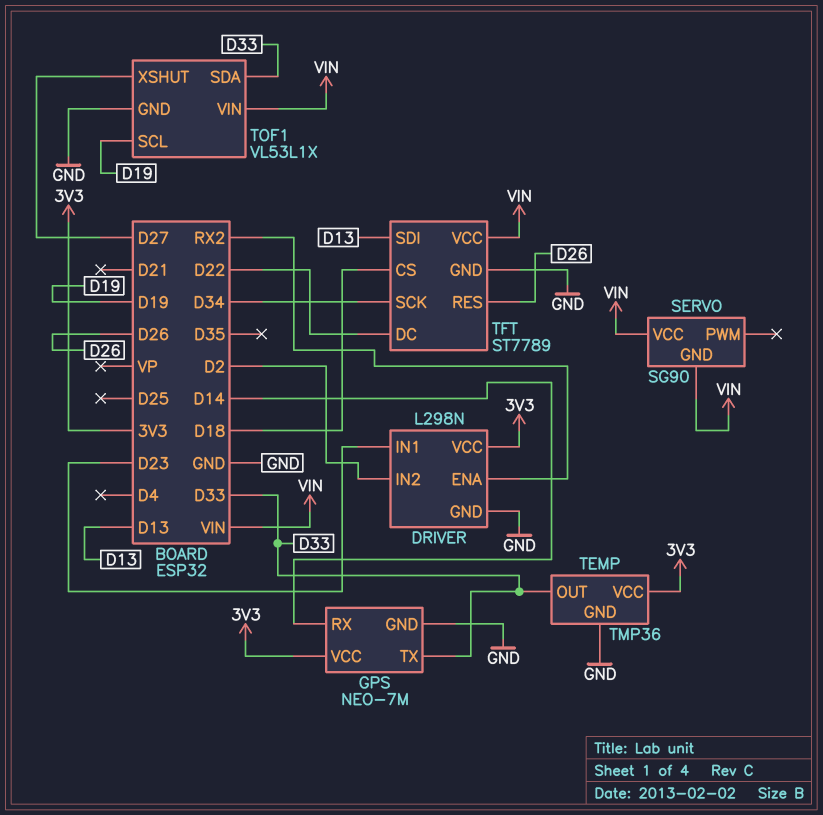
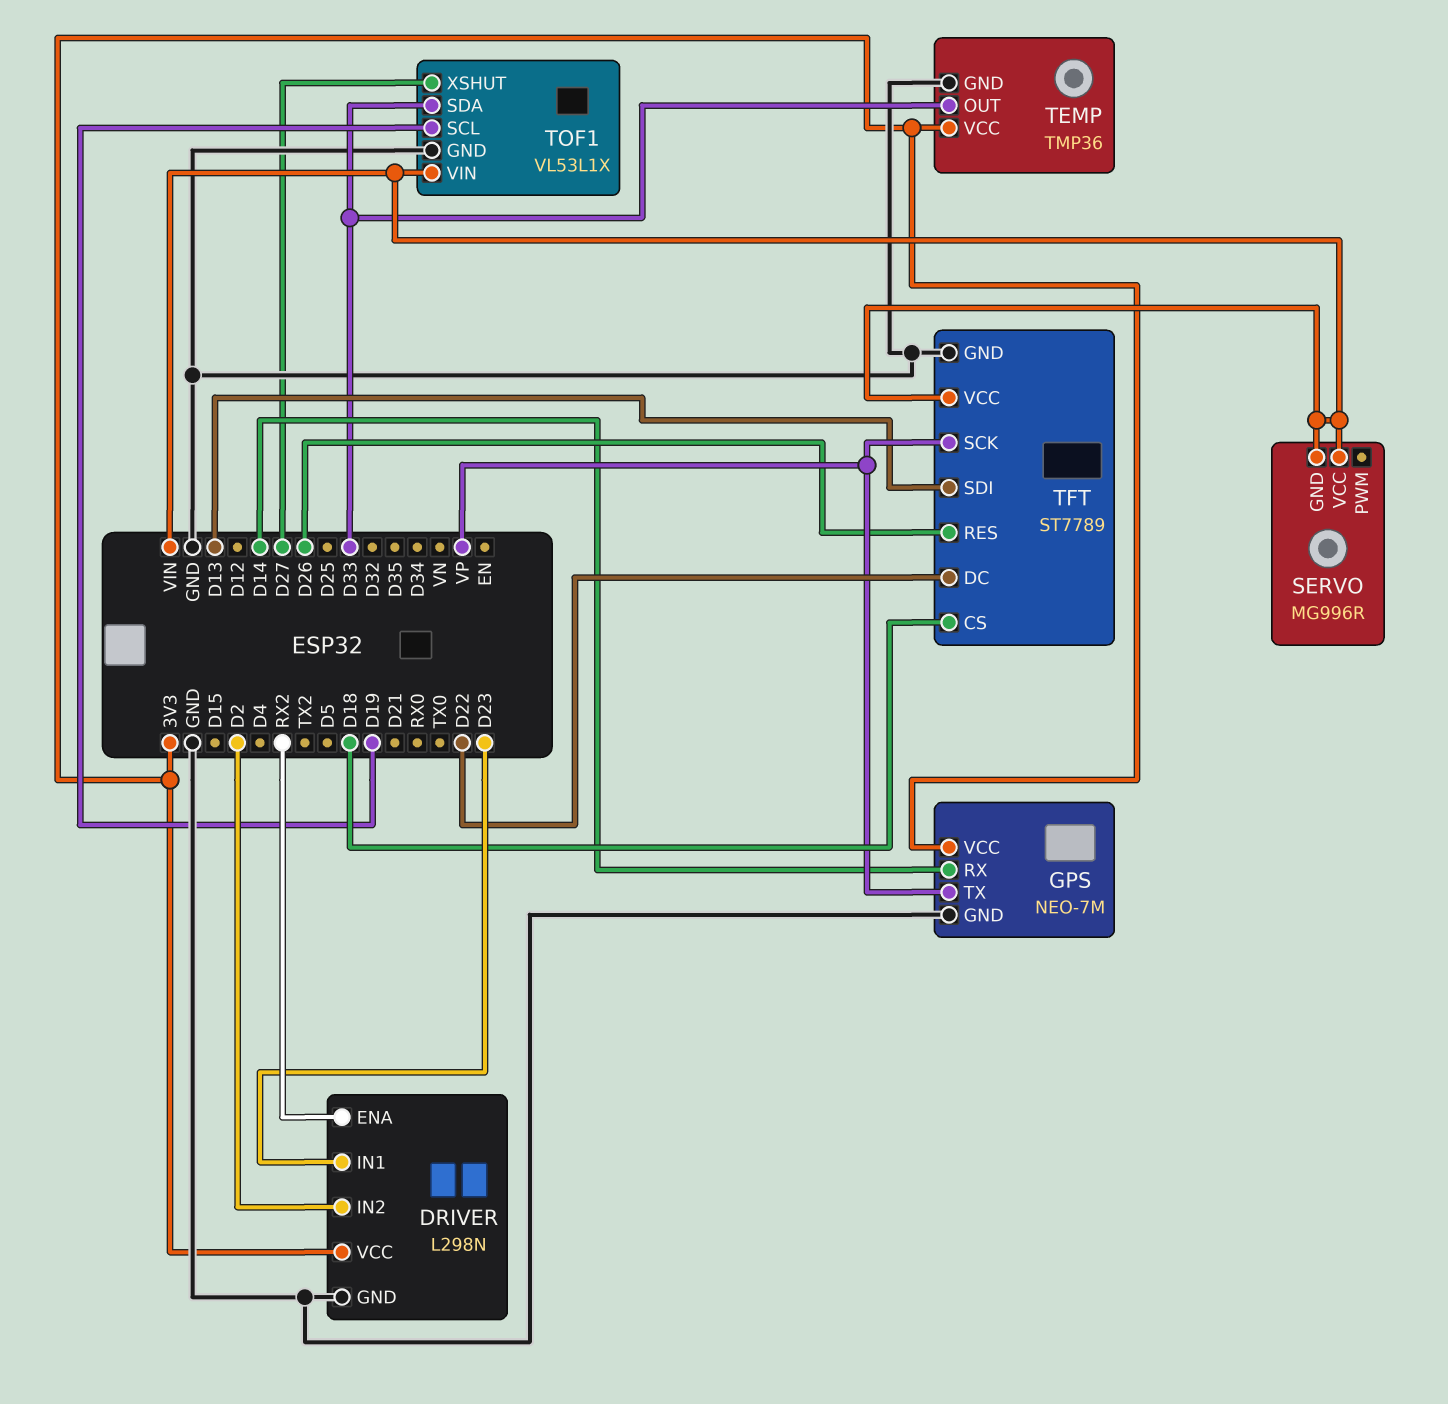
GPS pin TX: D33 -> VP
SERVO: SG90 -> MG996R
TFT pin SCK: D34 -> VP

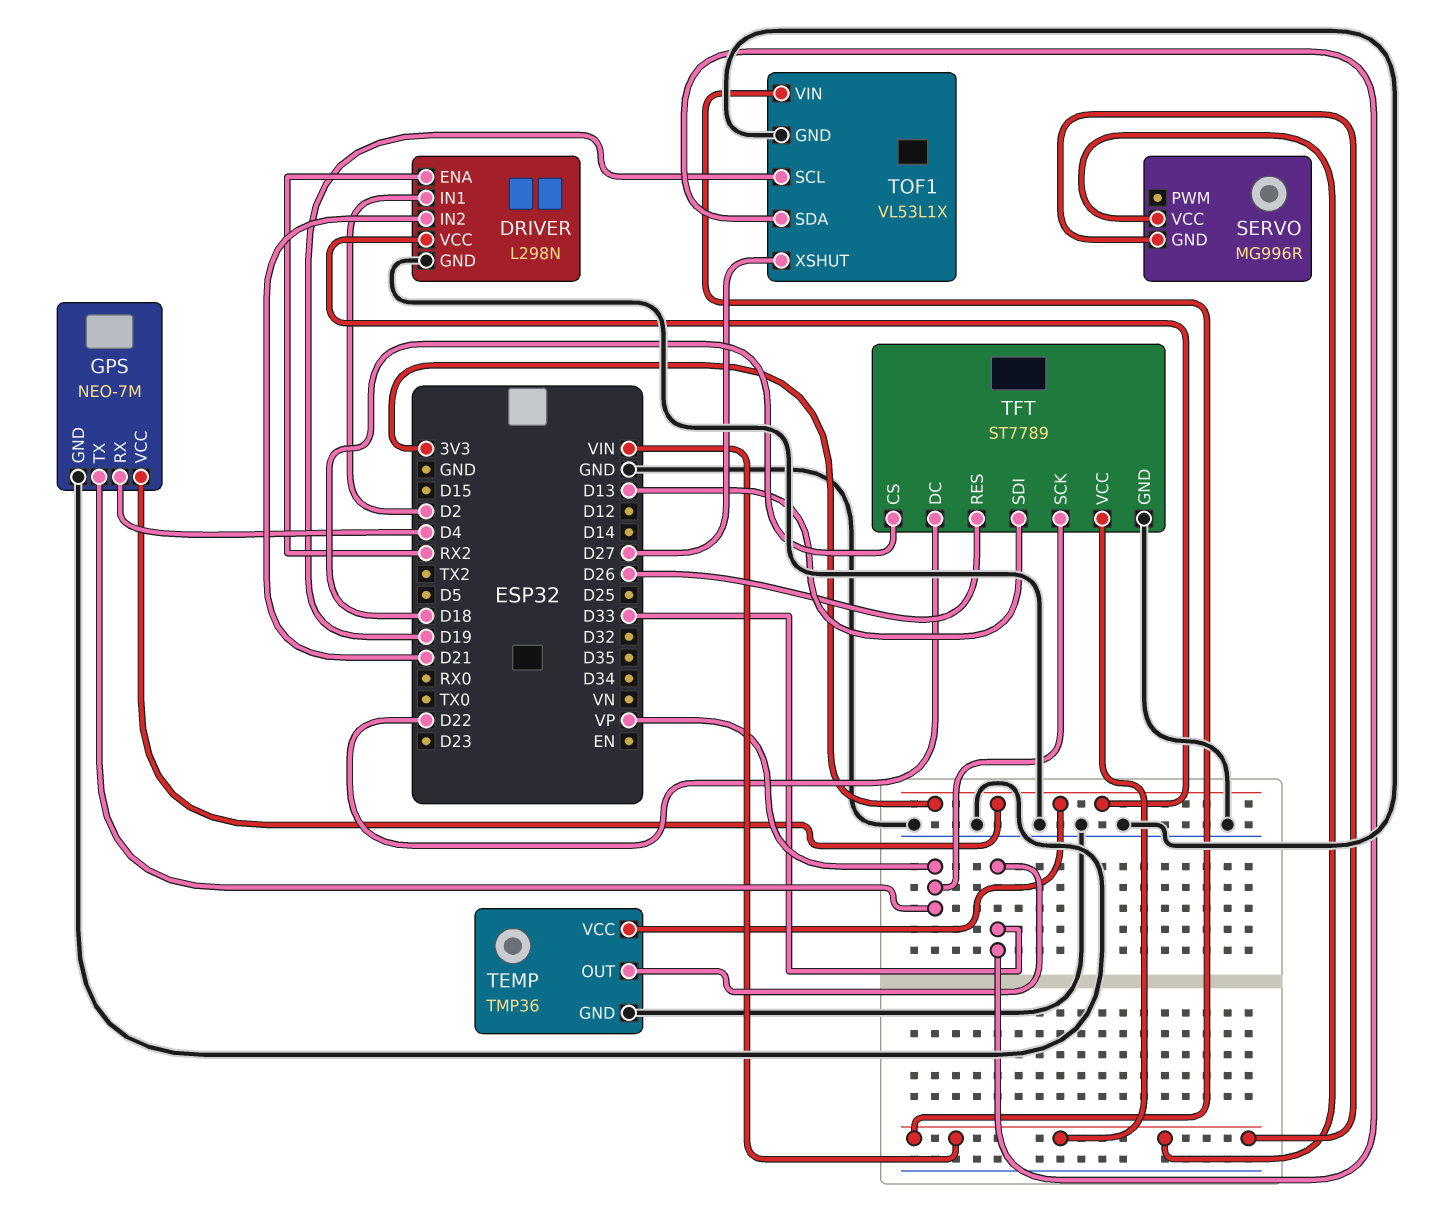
DRIVER pin IN1: D23 -> D2
DRIVER pin IN2: D2 -> D21
GPS pin RX: D14 -> D4

